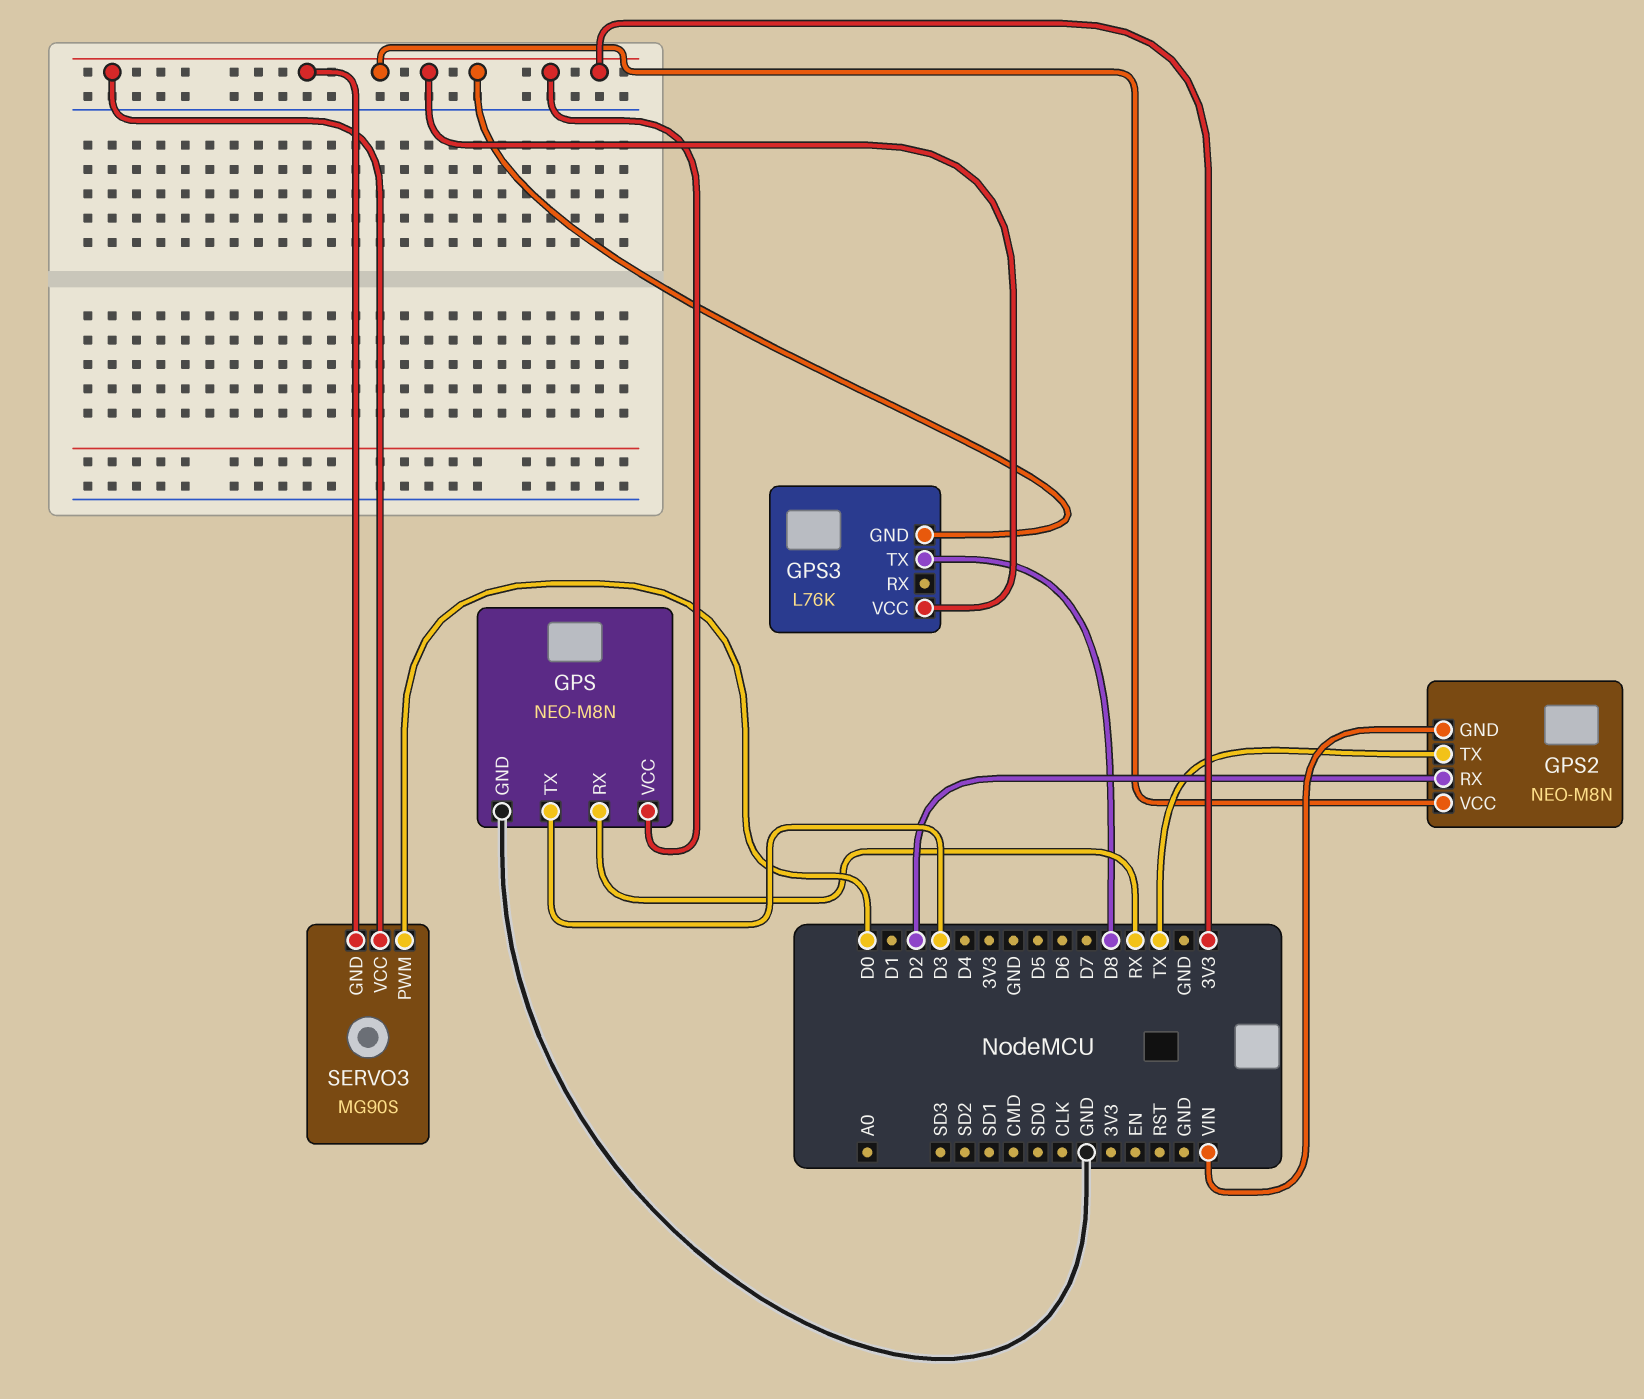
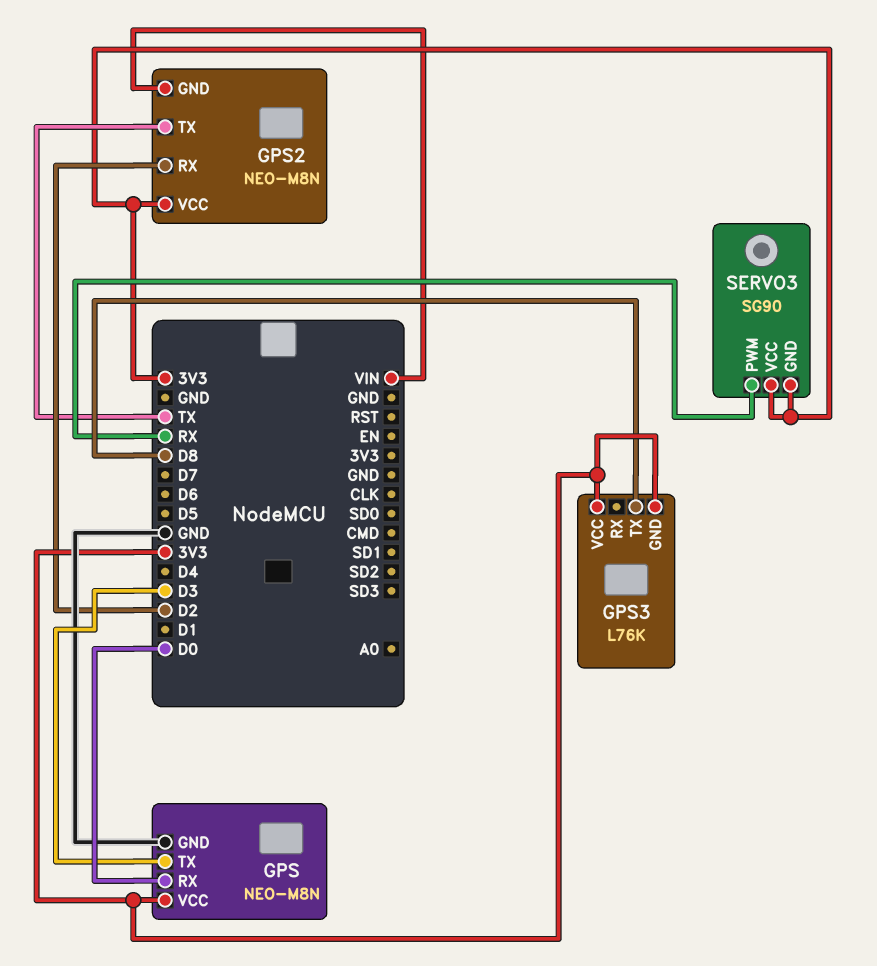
GPS pin RX: RX -> D0
SERVO3: MG90S -> SG90
SERVO3 pin PWM: D0 -> RX

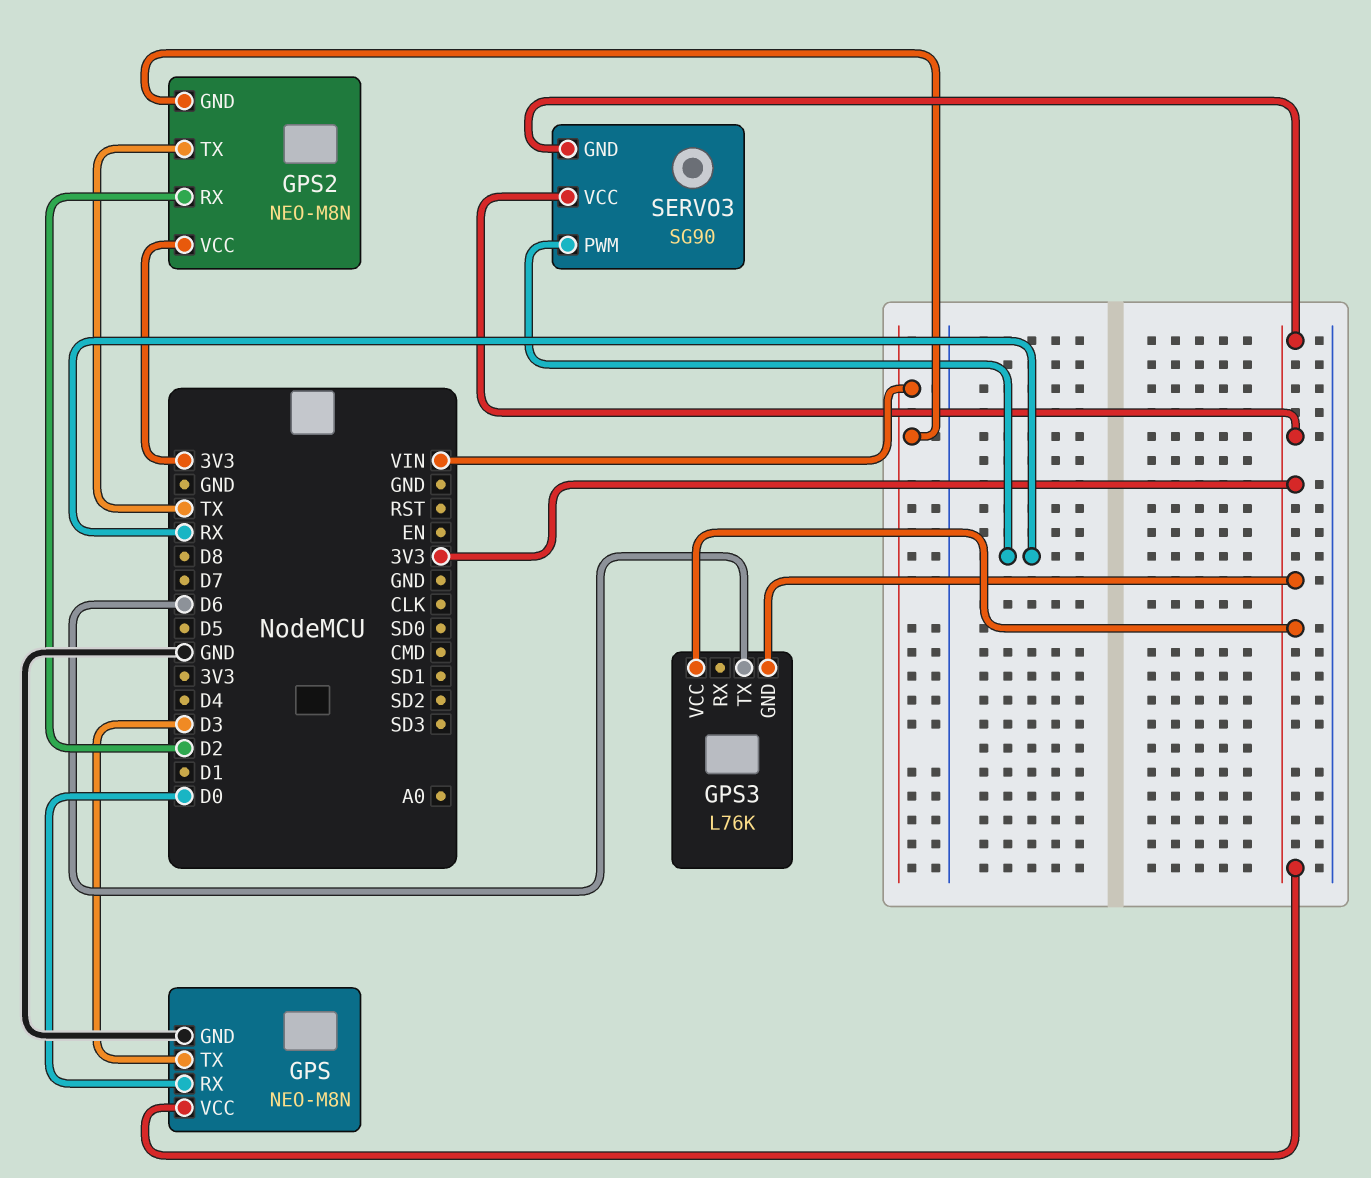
GPS3 pin TX: D8 -> D6

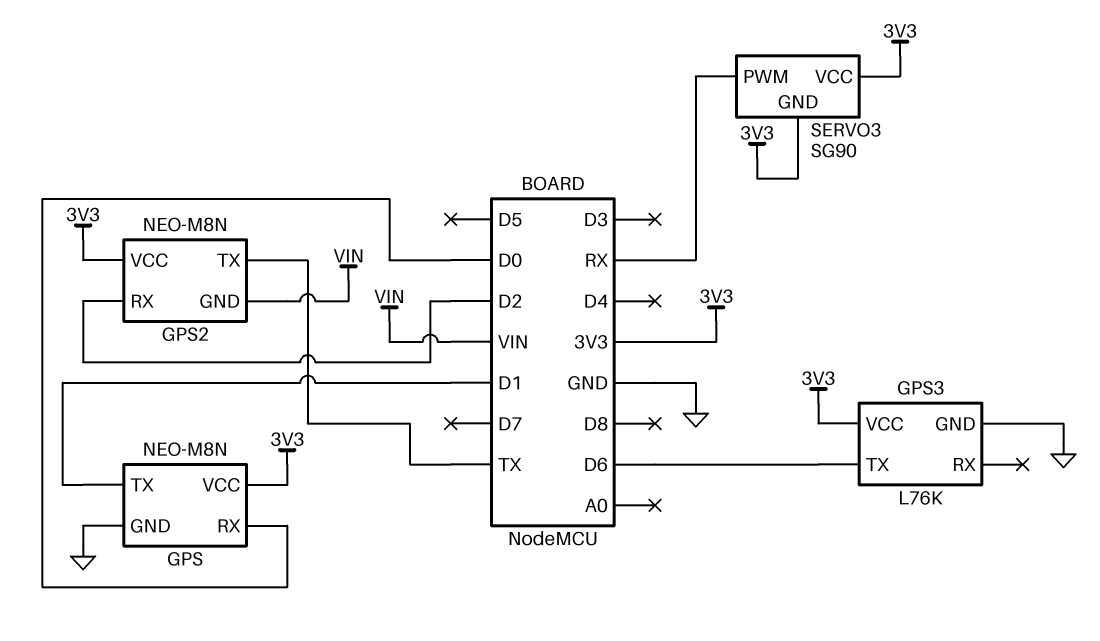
GPS pin TX: D3 -> D1
GPS3 pin GND: 3V3 -> GND

